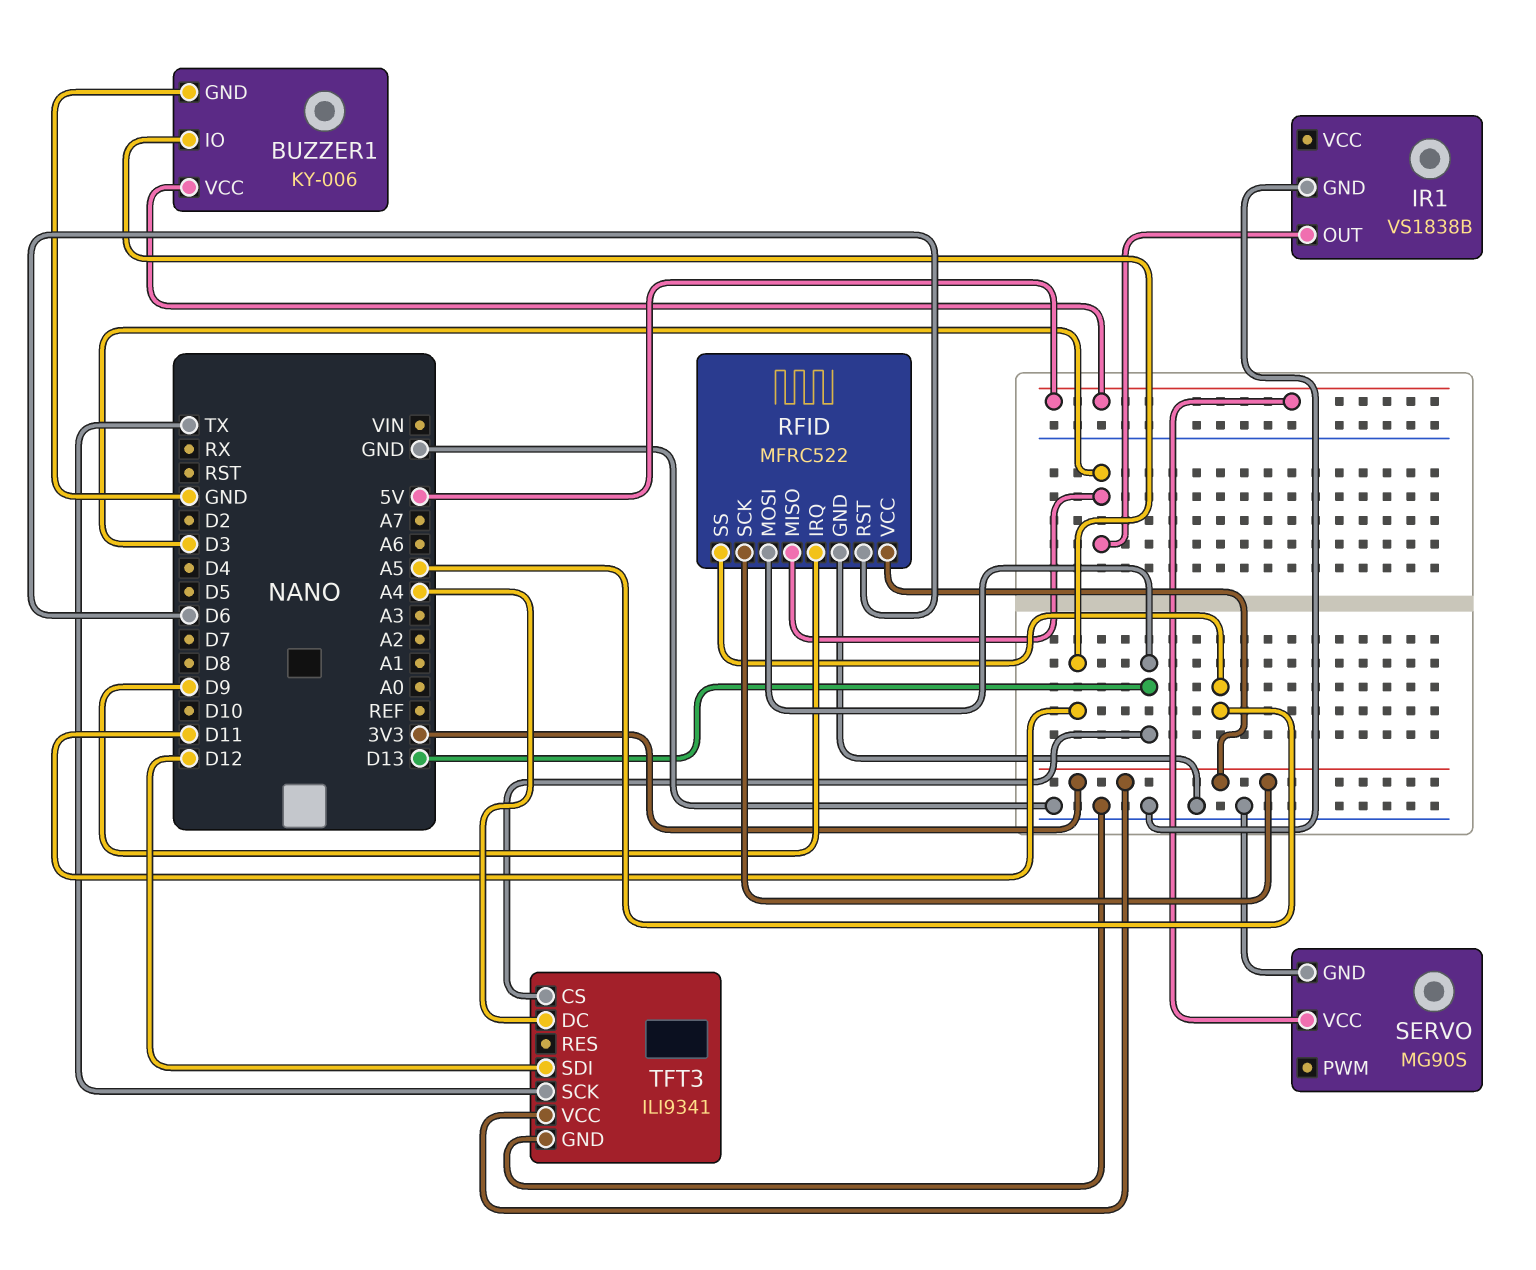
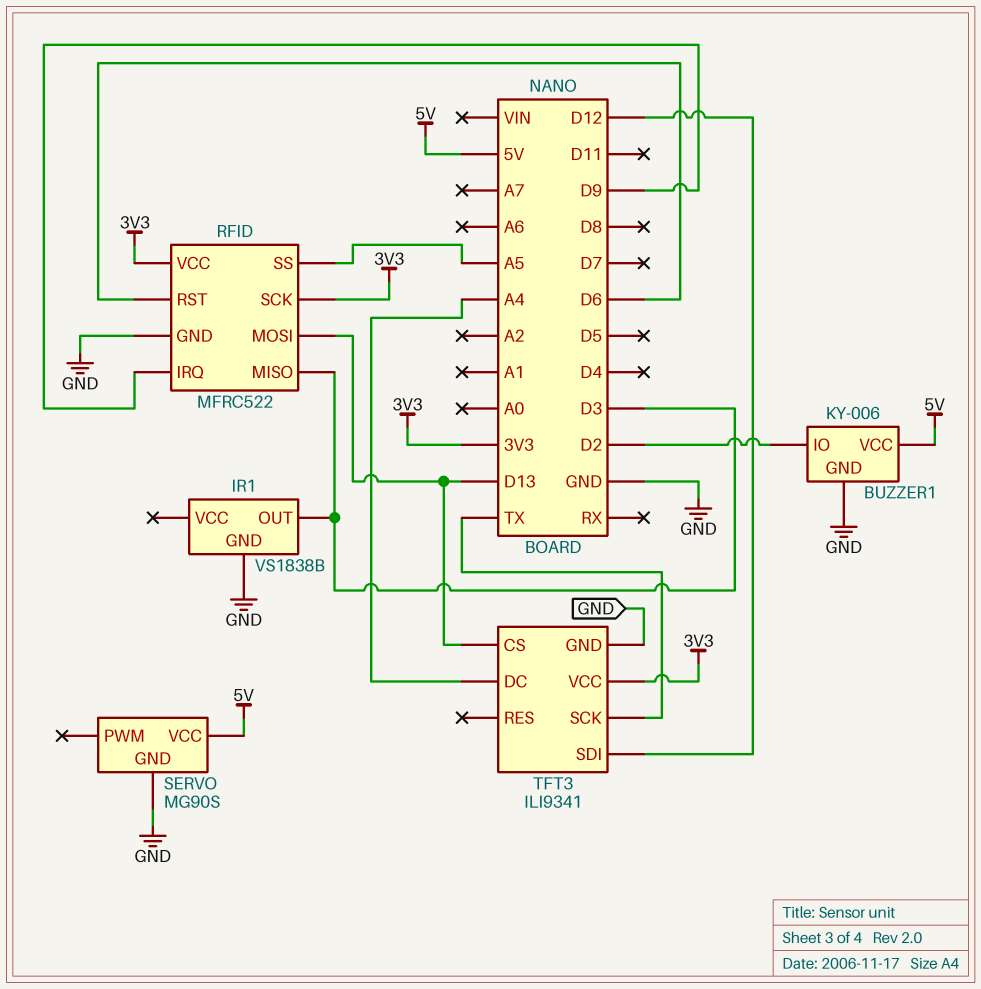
BUZZER1 pin IO: D11 -> D2

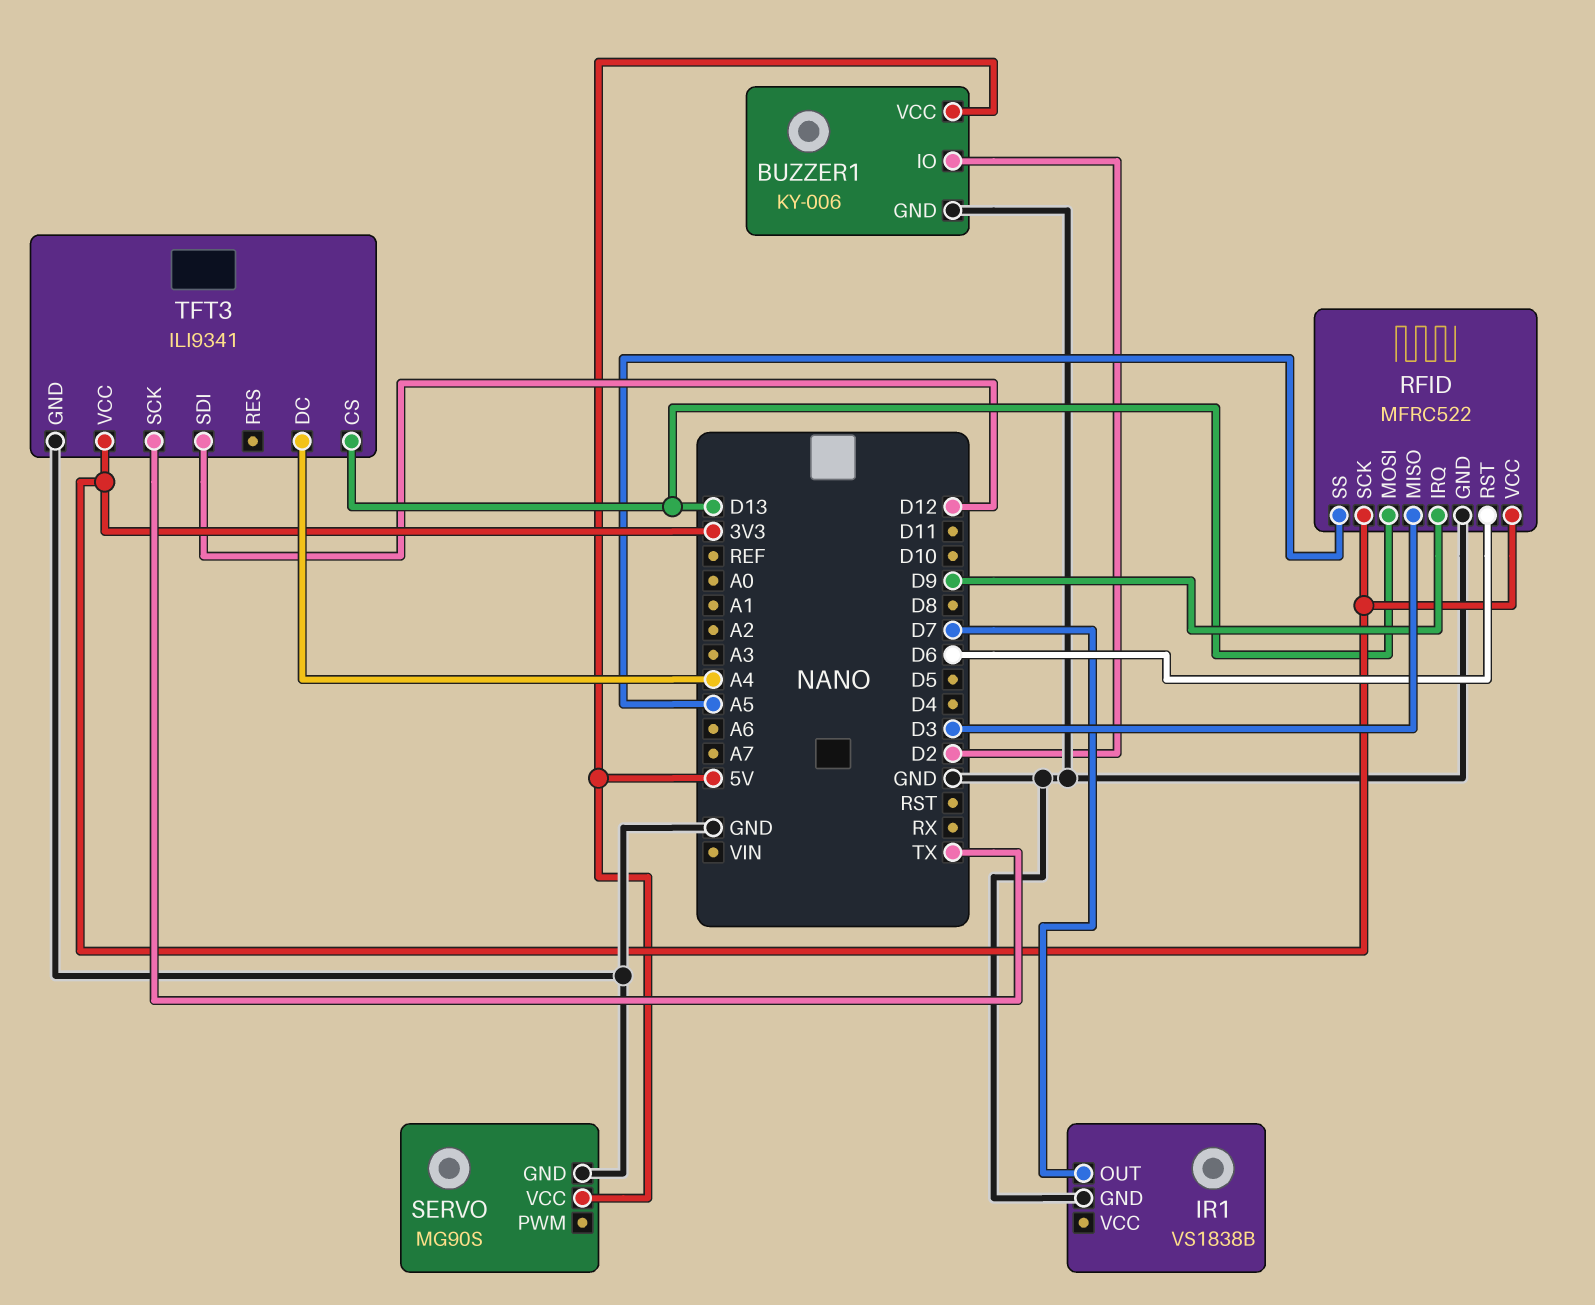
IR1 pin OUT: D3 -> D7

